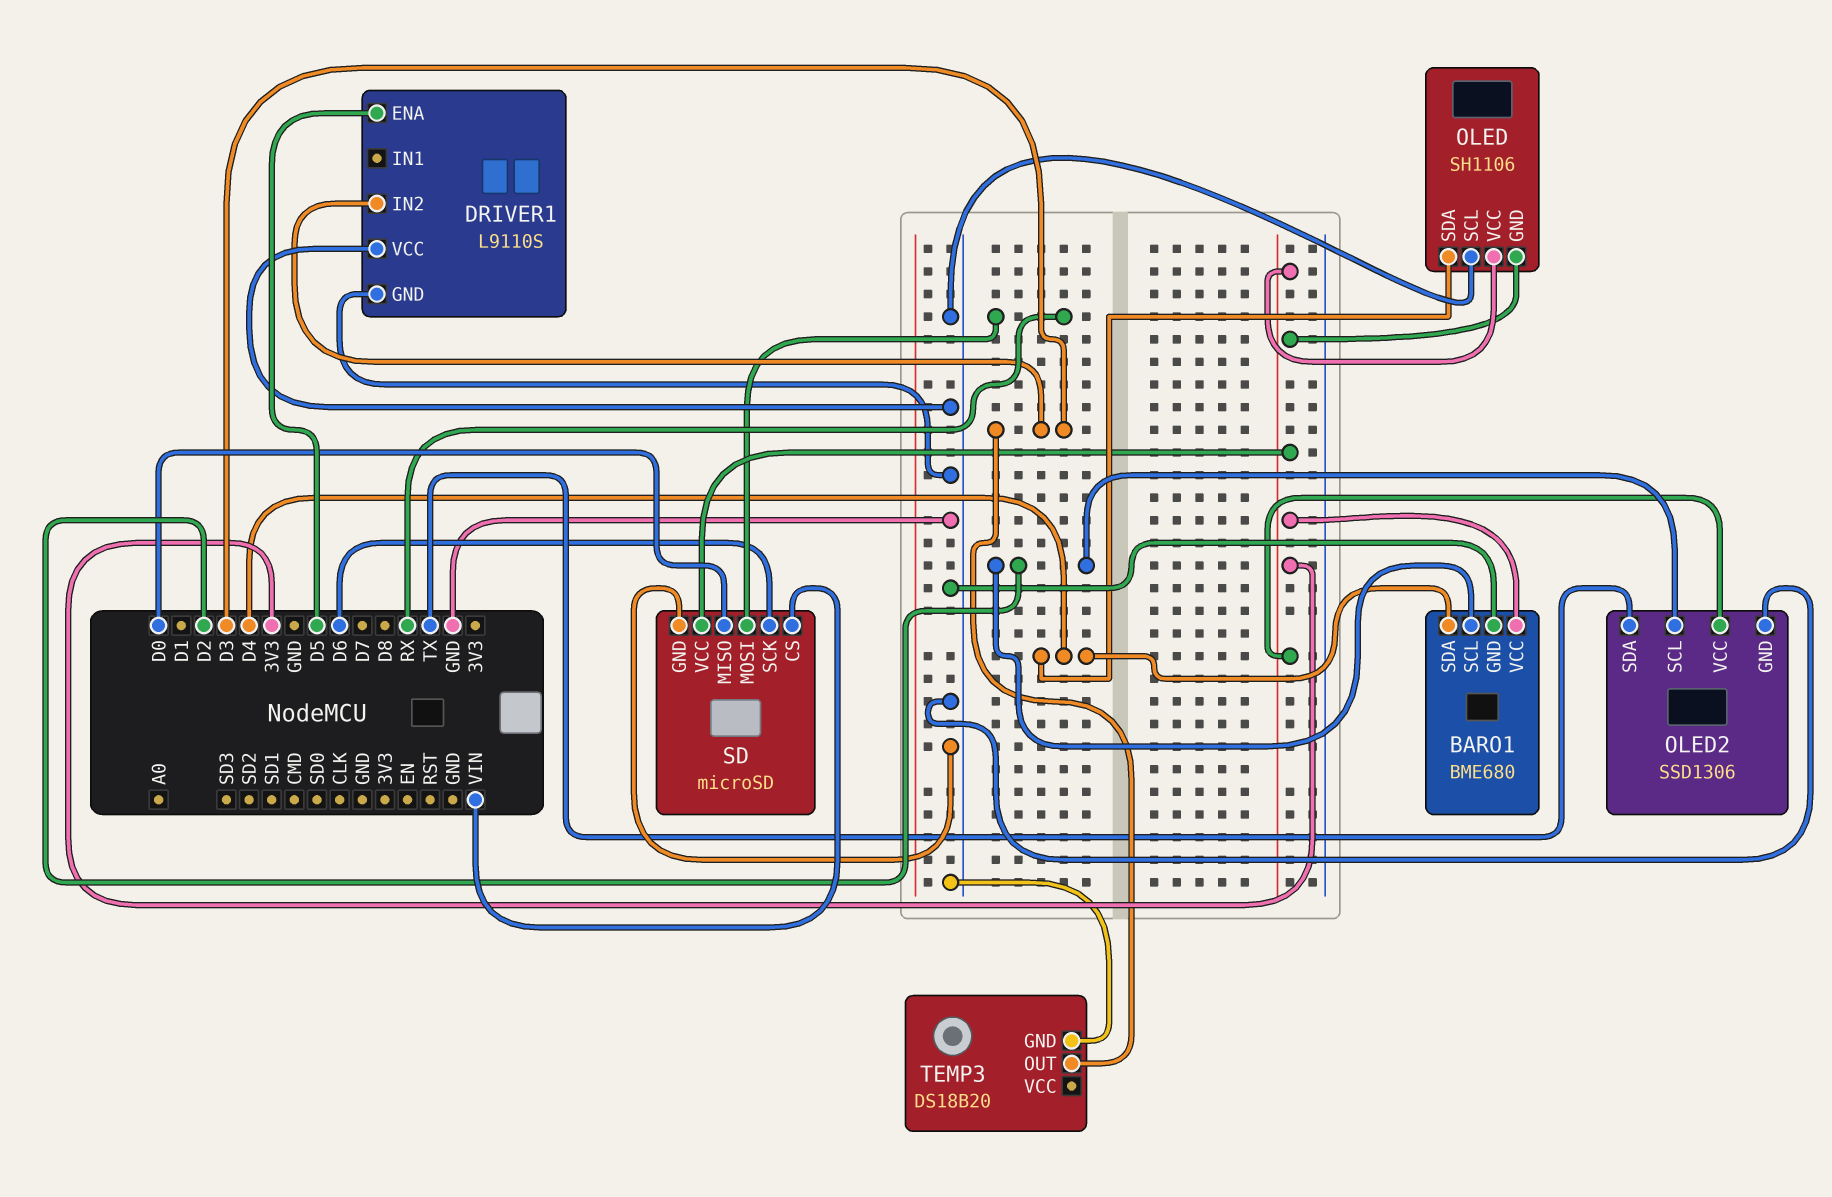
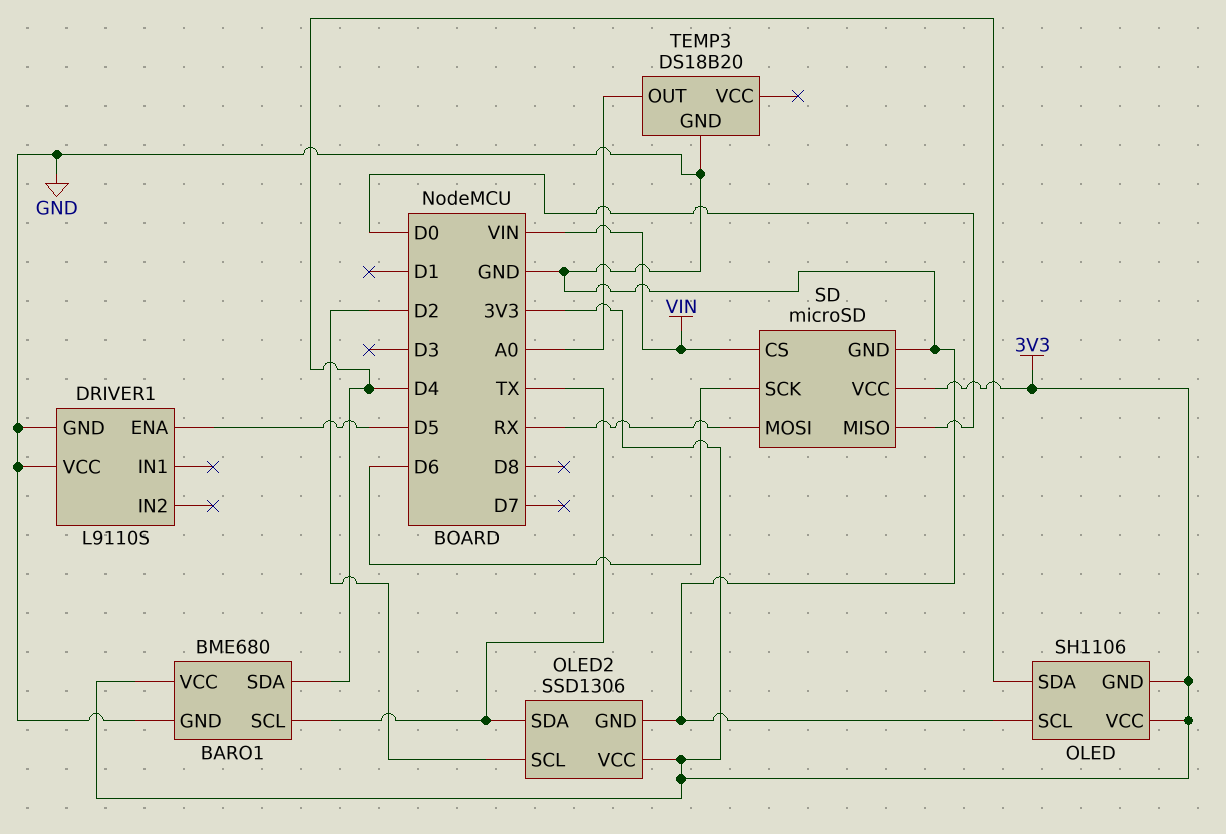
BARO1 pin SCL: D2 -> TX
DRIVER1 pin IN2: D3 -> none
TEMP3 pin OUT: D3 -> A0

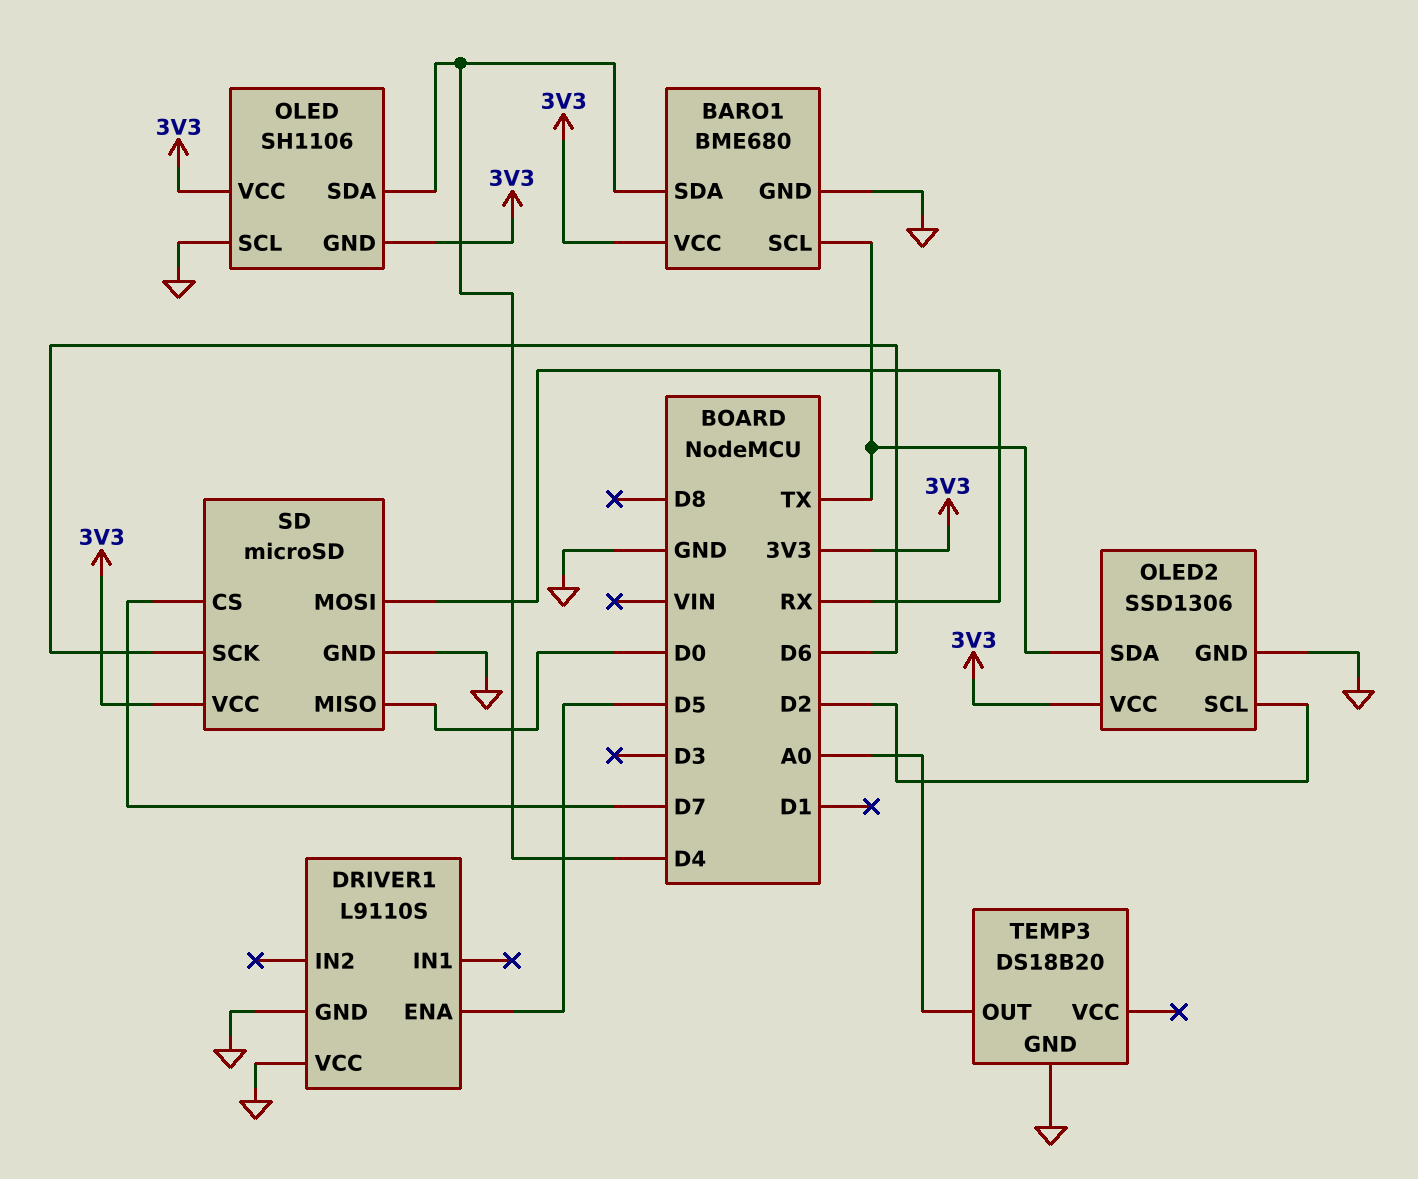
SD pin CS: VIN -> D7

